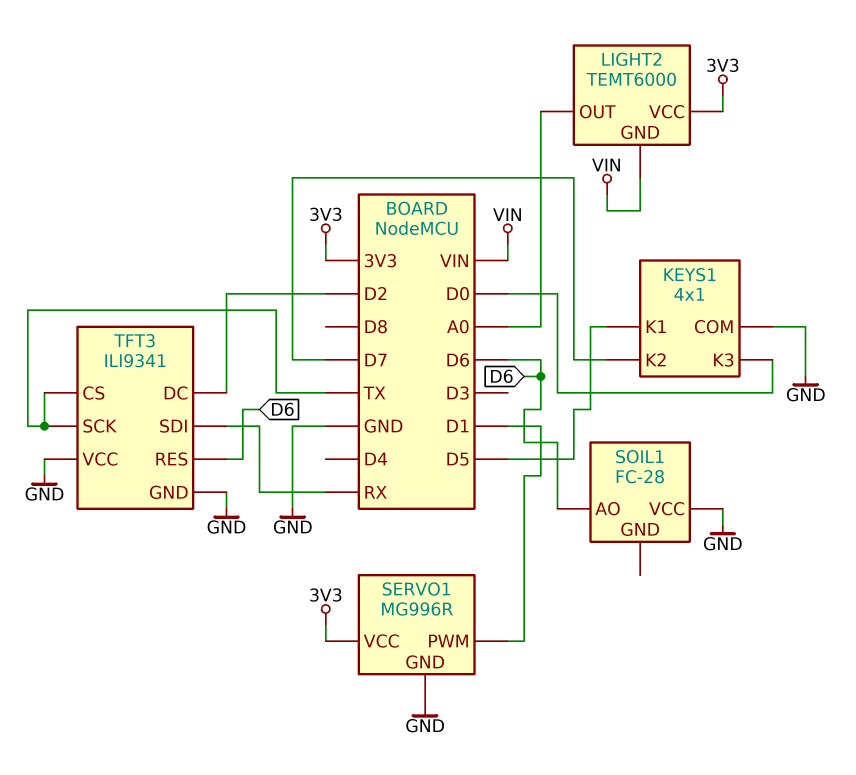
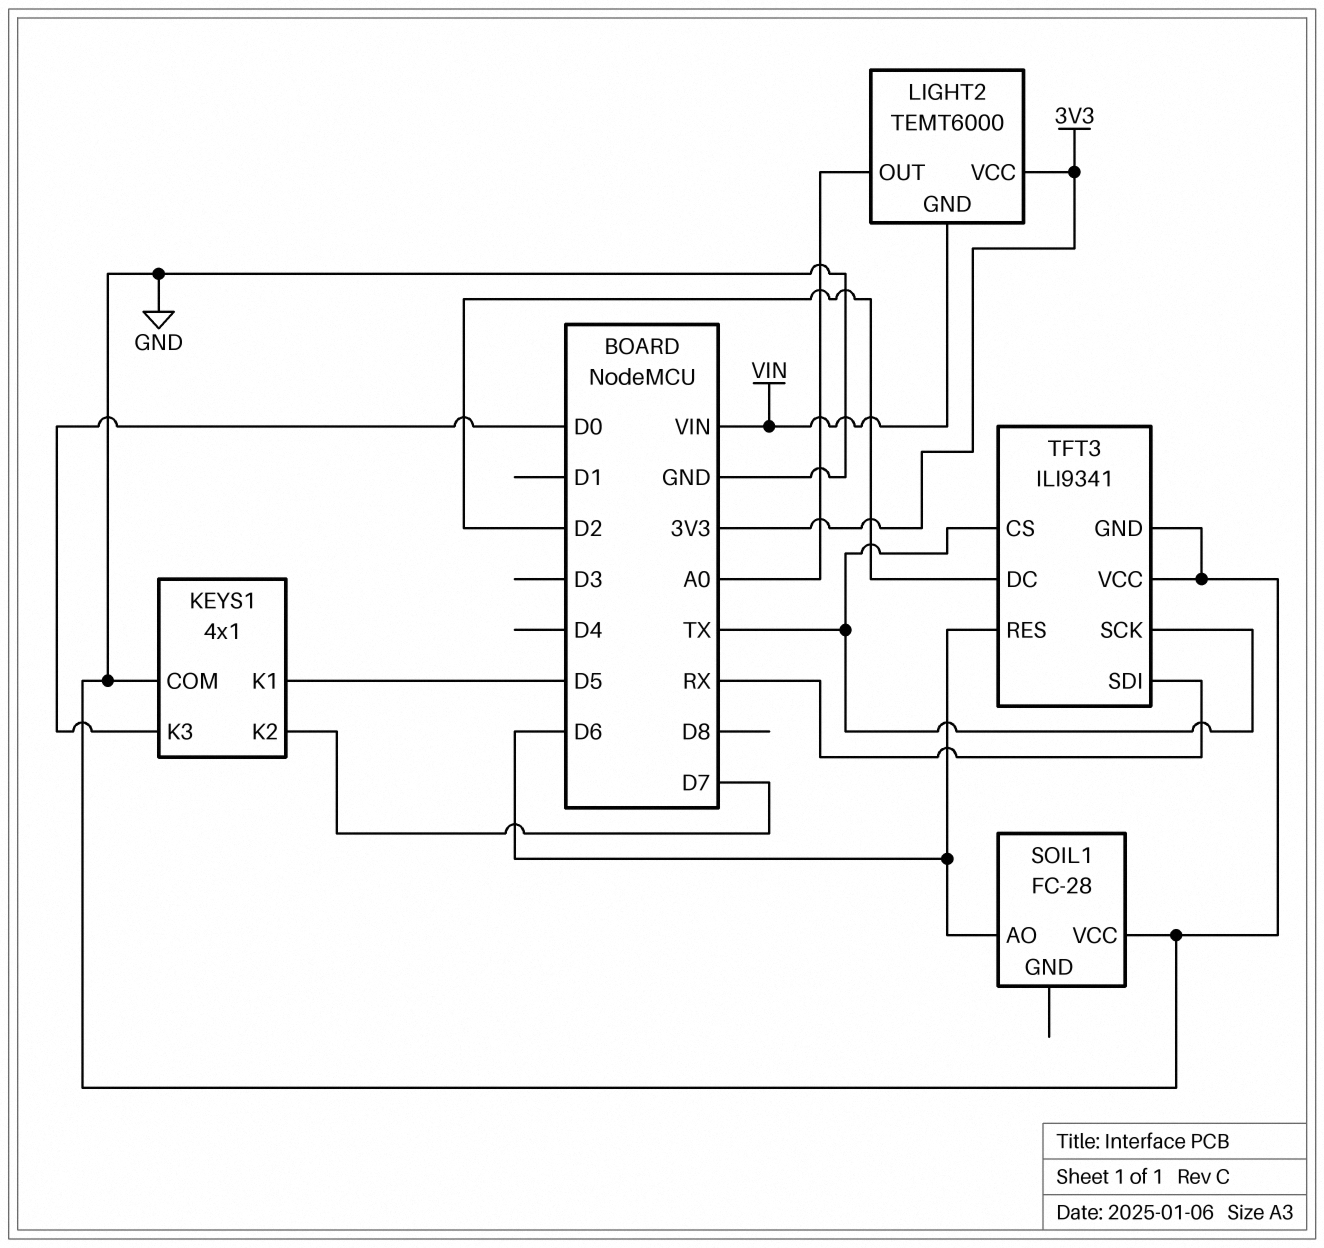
SERVO1: MG996R -> none
SERVO1 pin GND: GND -> none
SERVO1 pin PWM: D1 -> none
SERVO1 pin VCC: 3V3 -> none

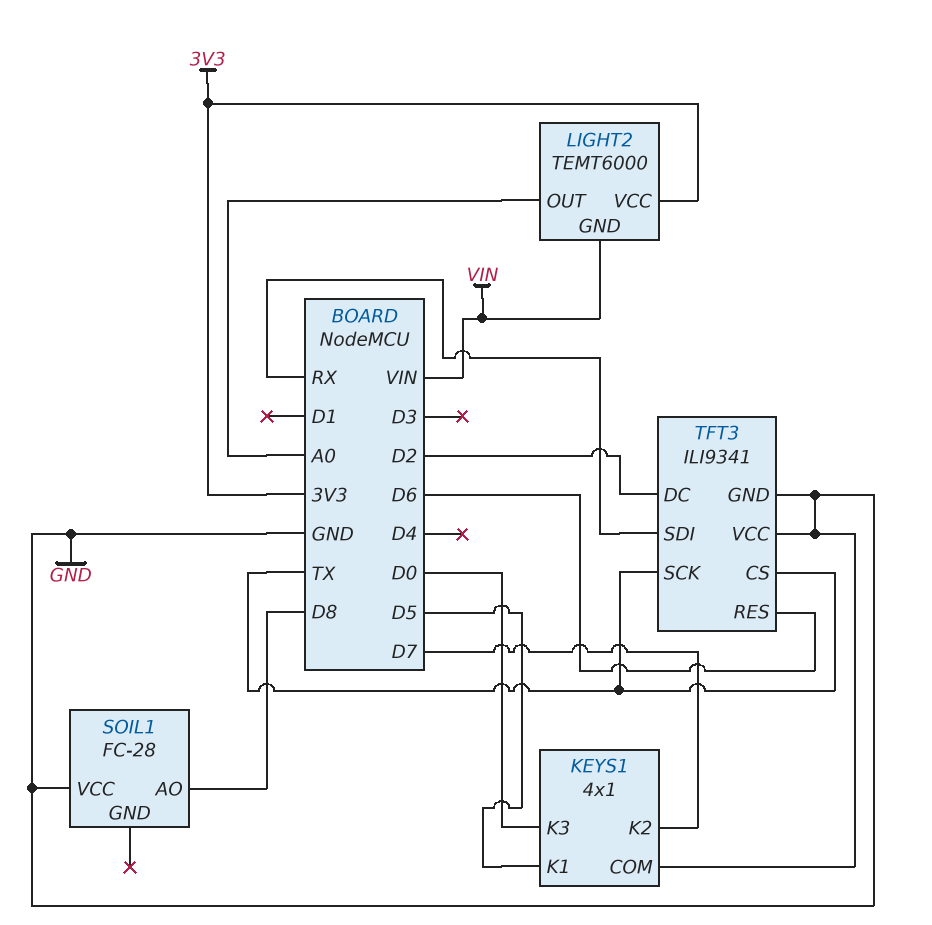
SOIL1 pin AO: D6 -> D8

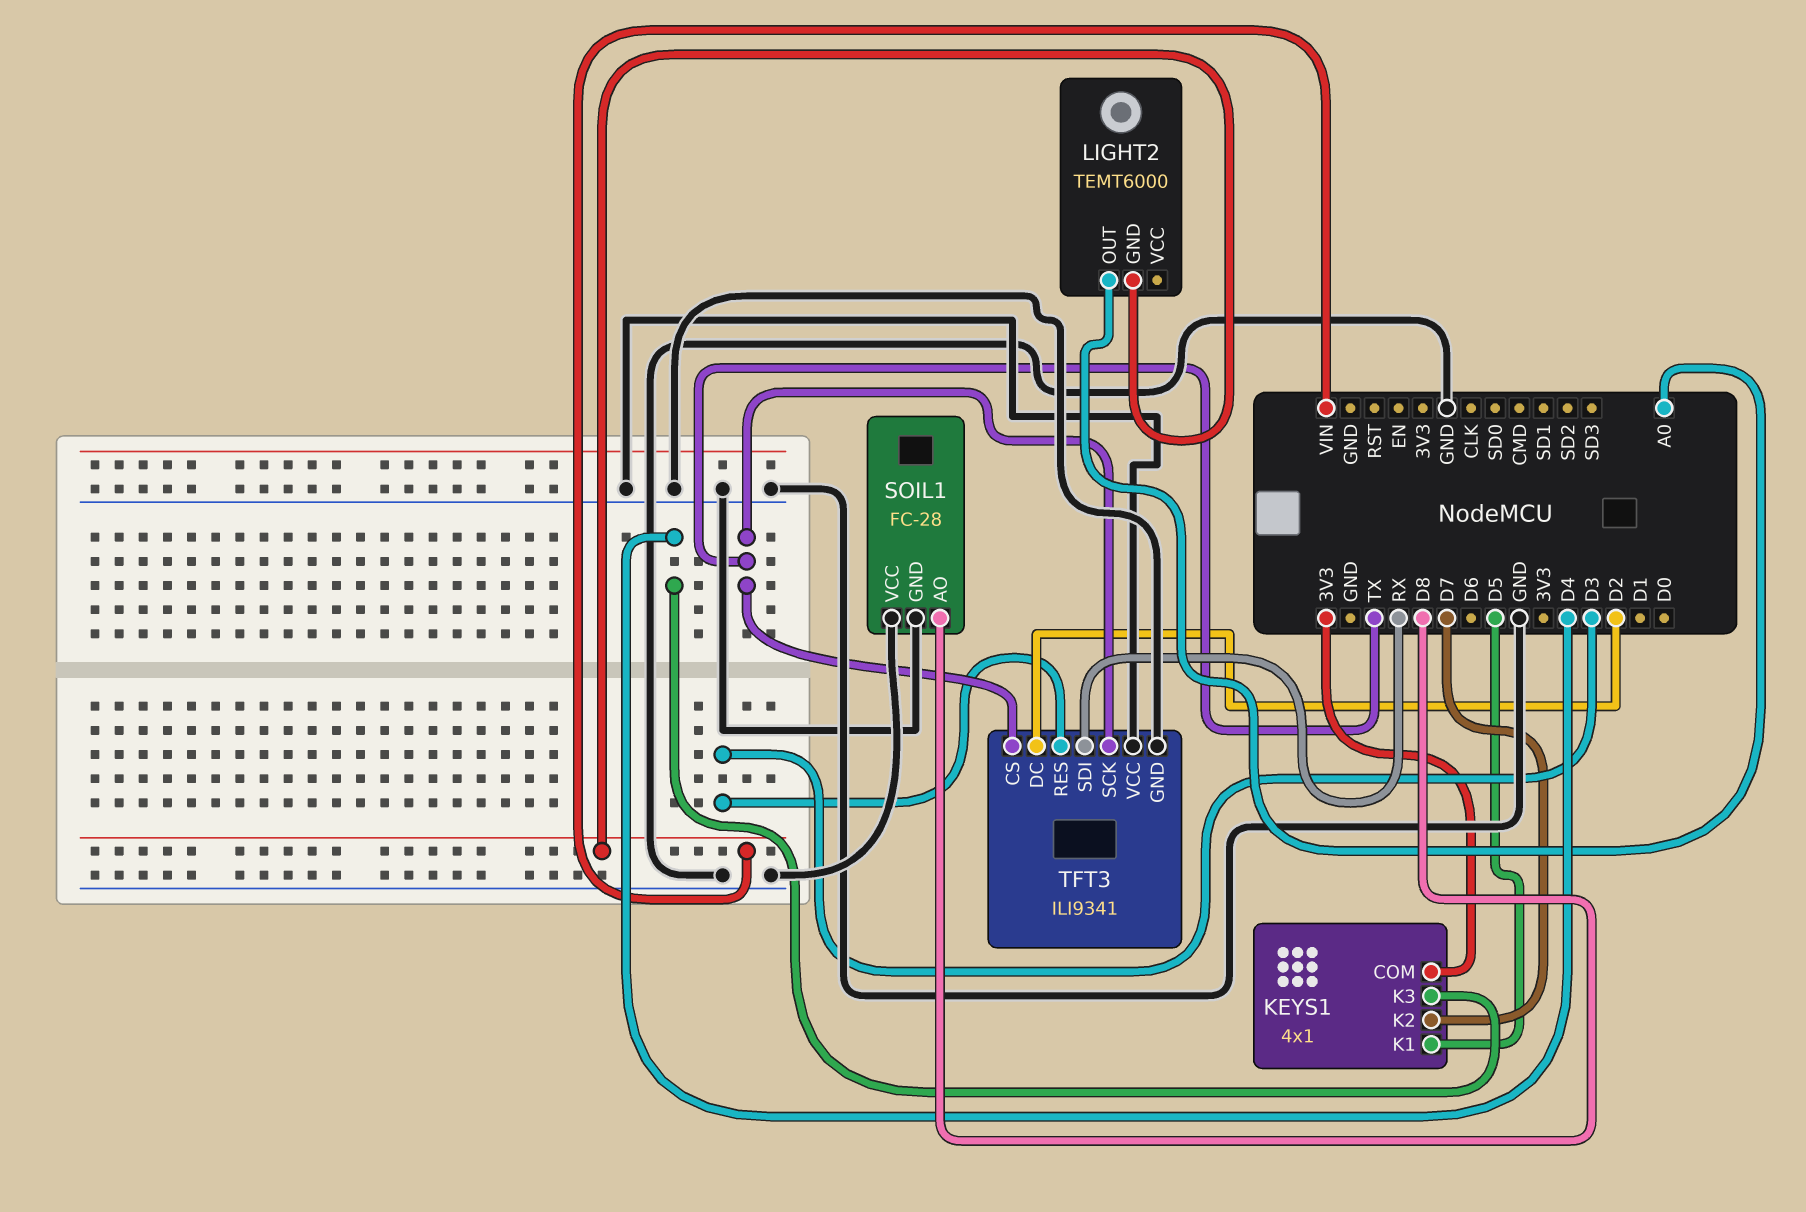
KEYS1 pin COM: GND -> 3V3
KEYS1 pin K3: D0 -> D4
LIGHT2 pin VCC: 3V3 -> none
SOIL1 pin GND: none -> GND
TFT3 pin RES: D6 -> D3

